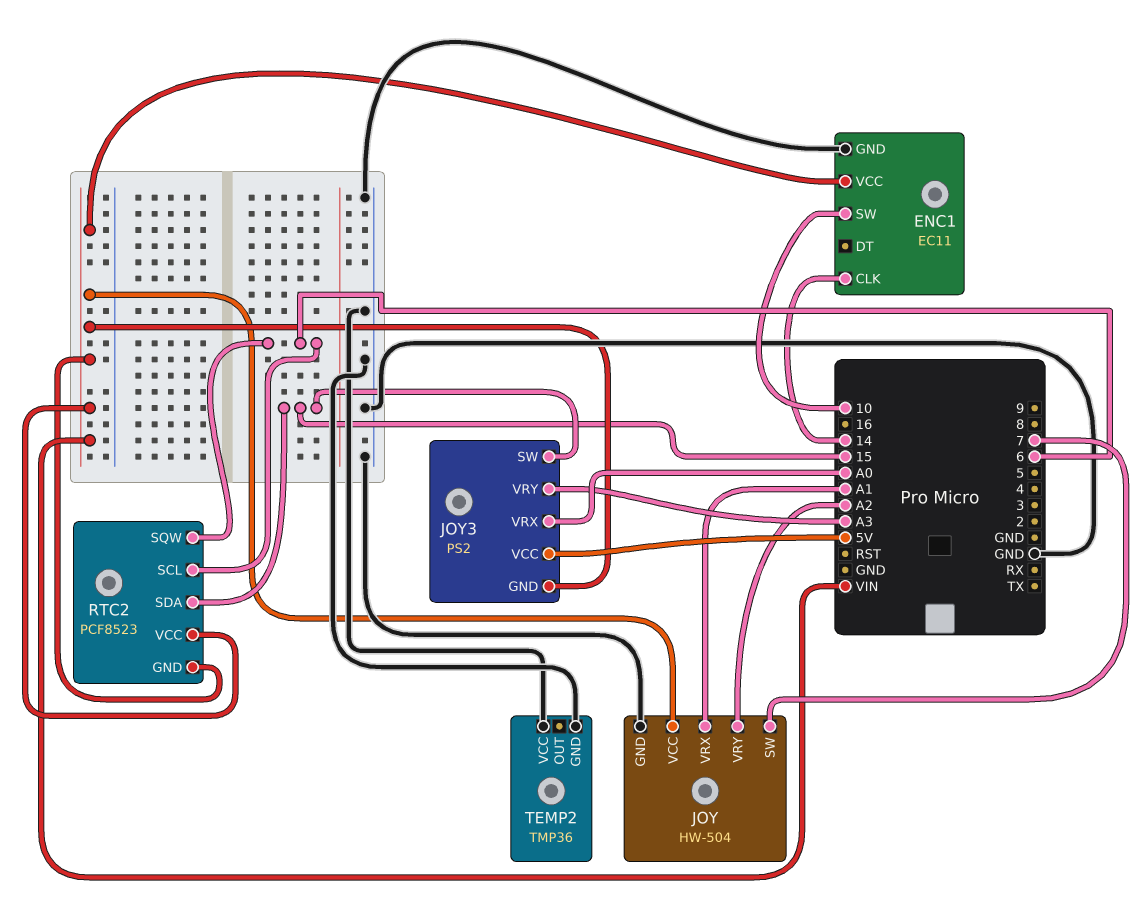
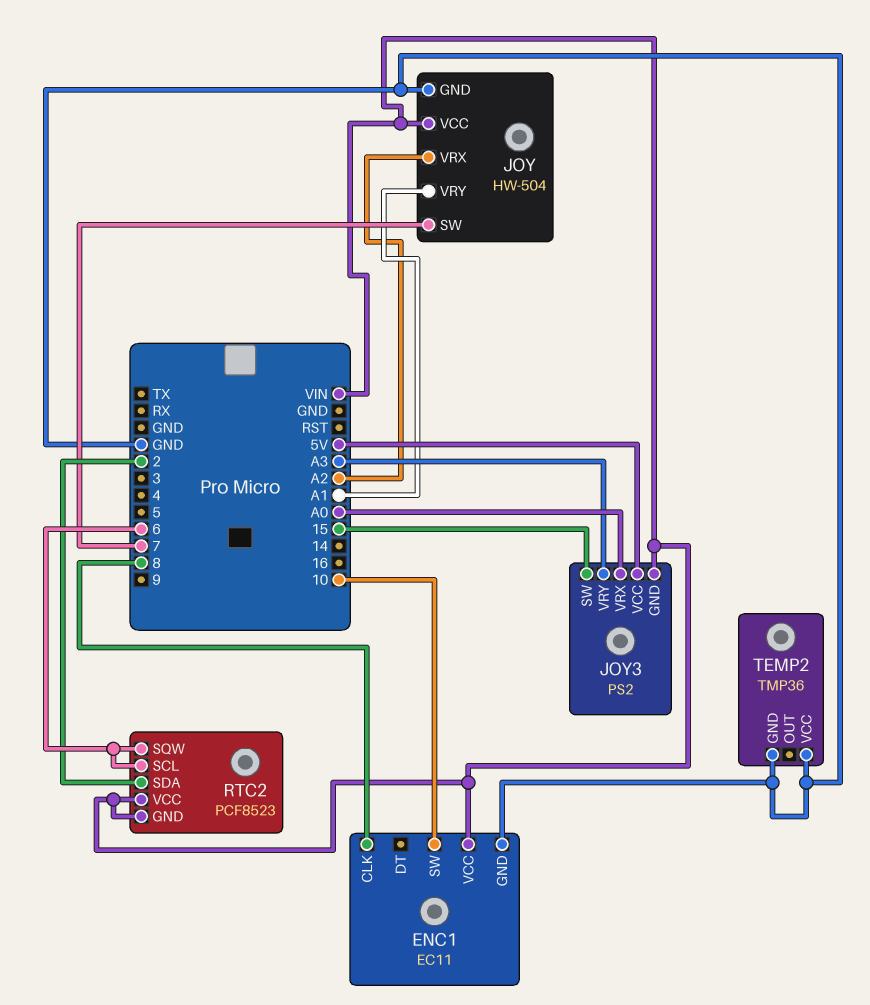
ENC1 pin CLK: 14 -> 8
JOY pin VRX: A1 -> A2
JOY pin VRY: A2 -> A1
RTC2 pin SDA: 15 -> 2

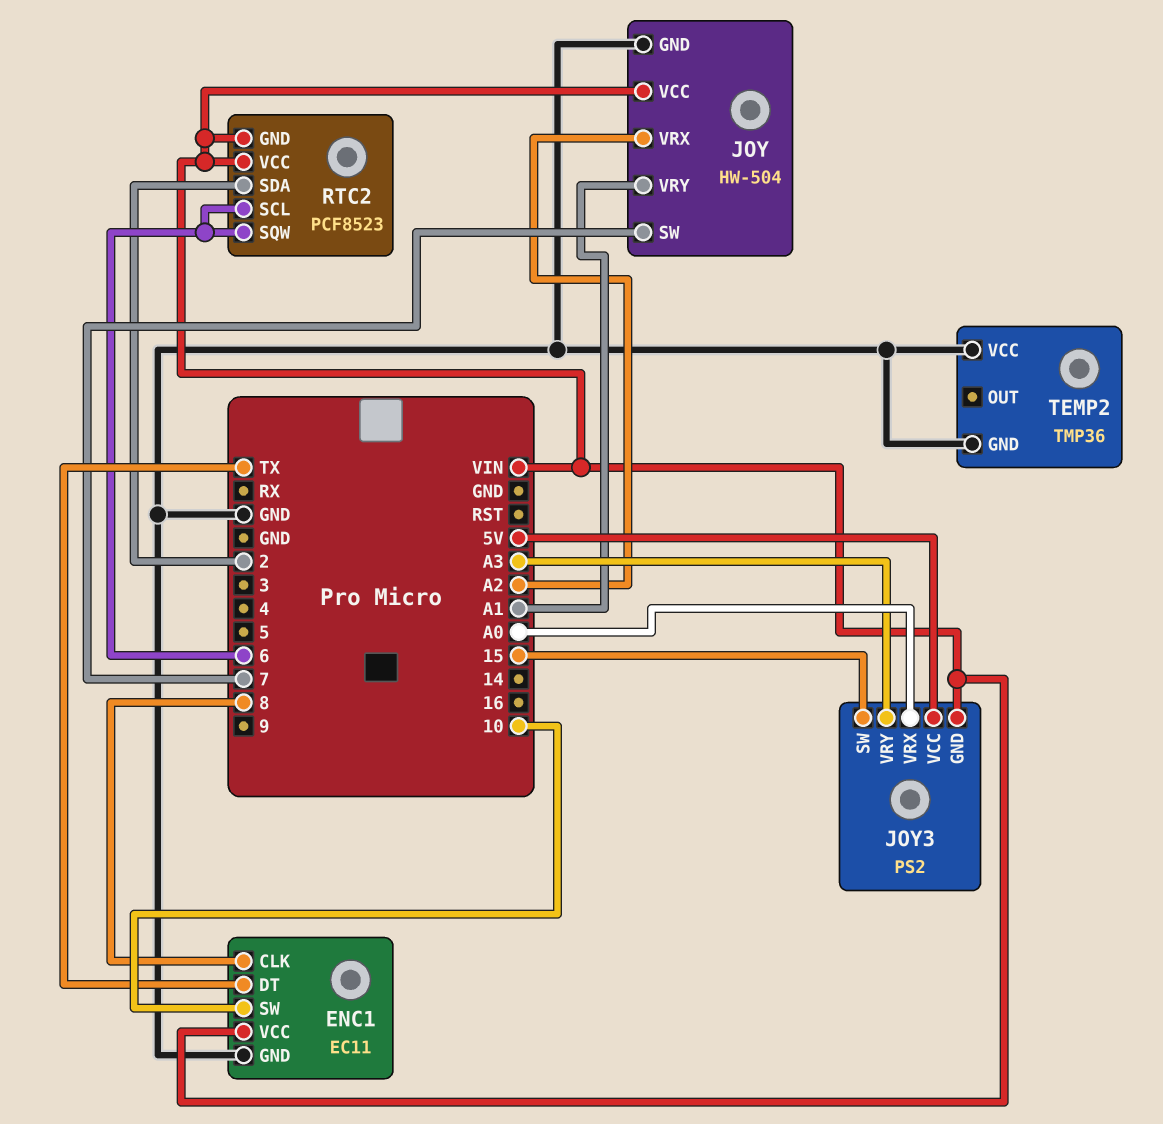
ENC1 pin DT: none -> TX

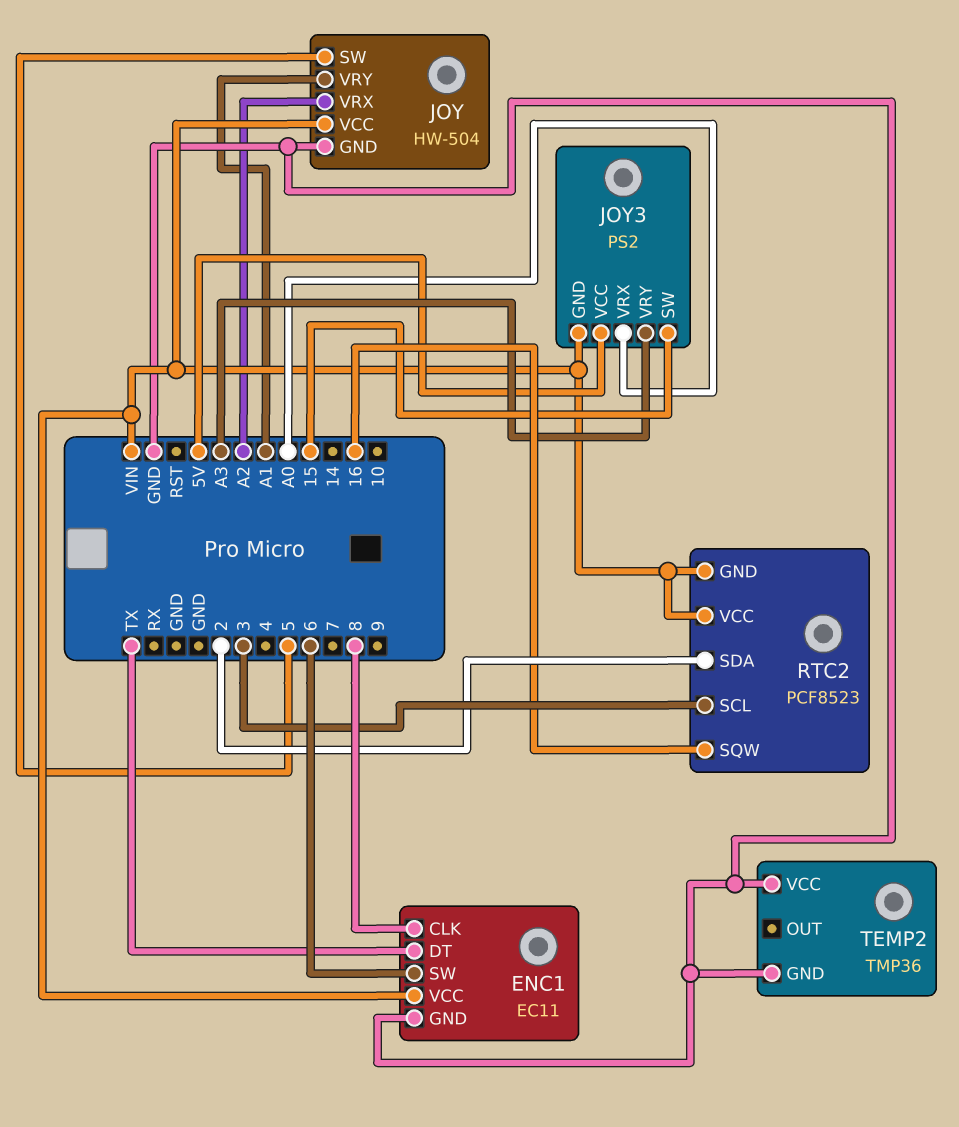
ENC1 pin SW: 10 -> 6
JOY pin SW: 7 -> 5
RTC2 pin SCL: 6 -> 3
RTC2 pin SQW: 6 -> 16

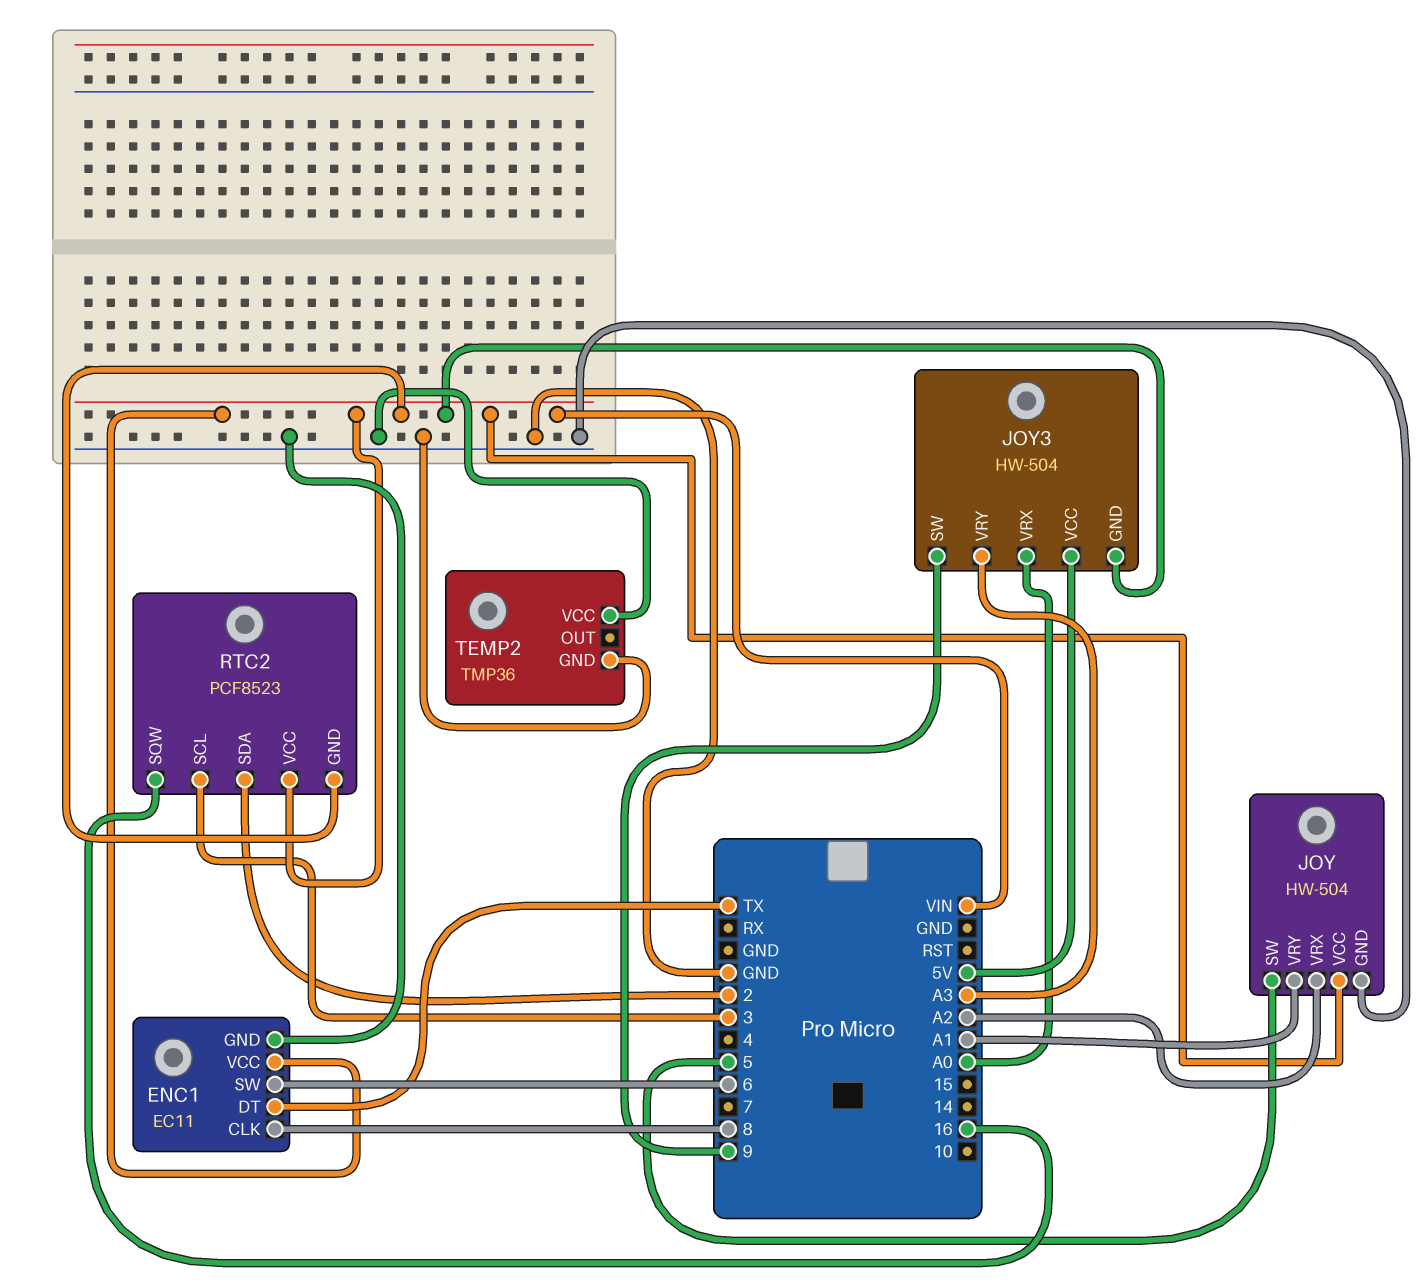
JOY3: PS2 -> HW-504
JOY3 pin SW: 15 -> 9

